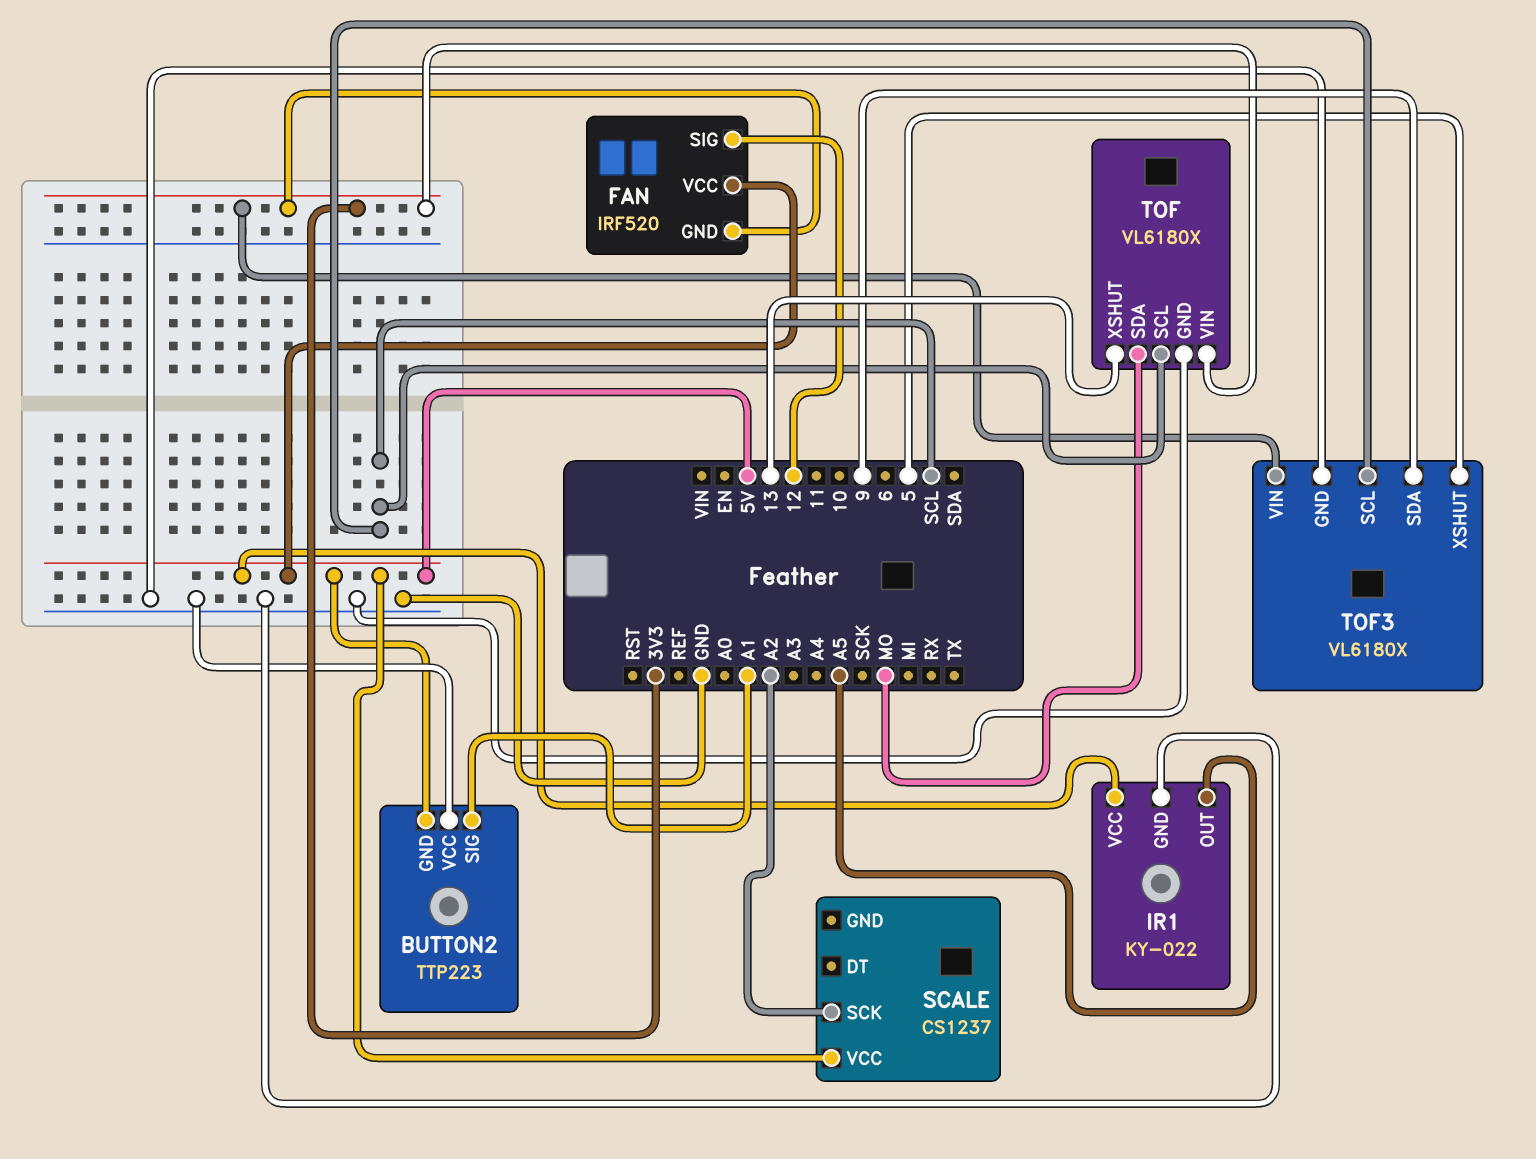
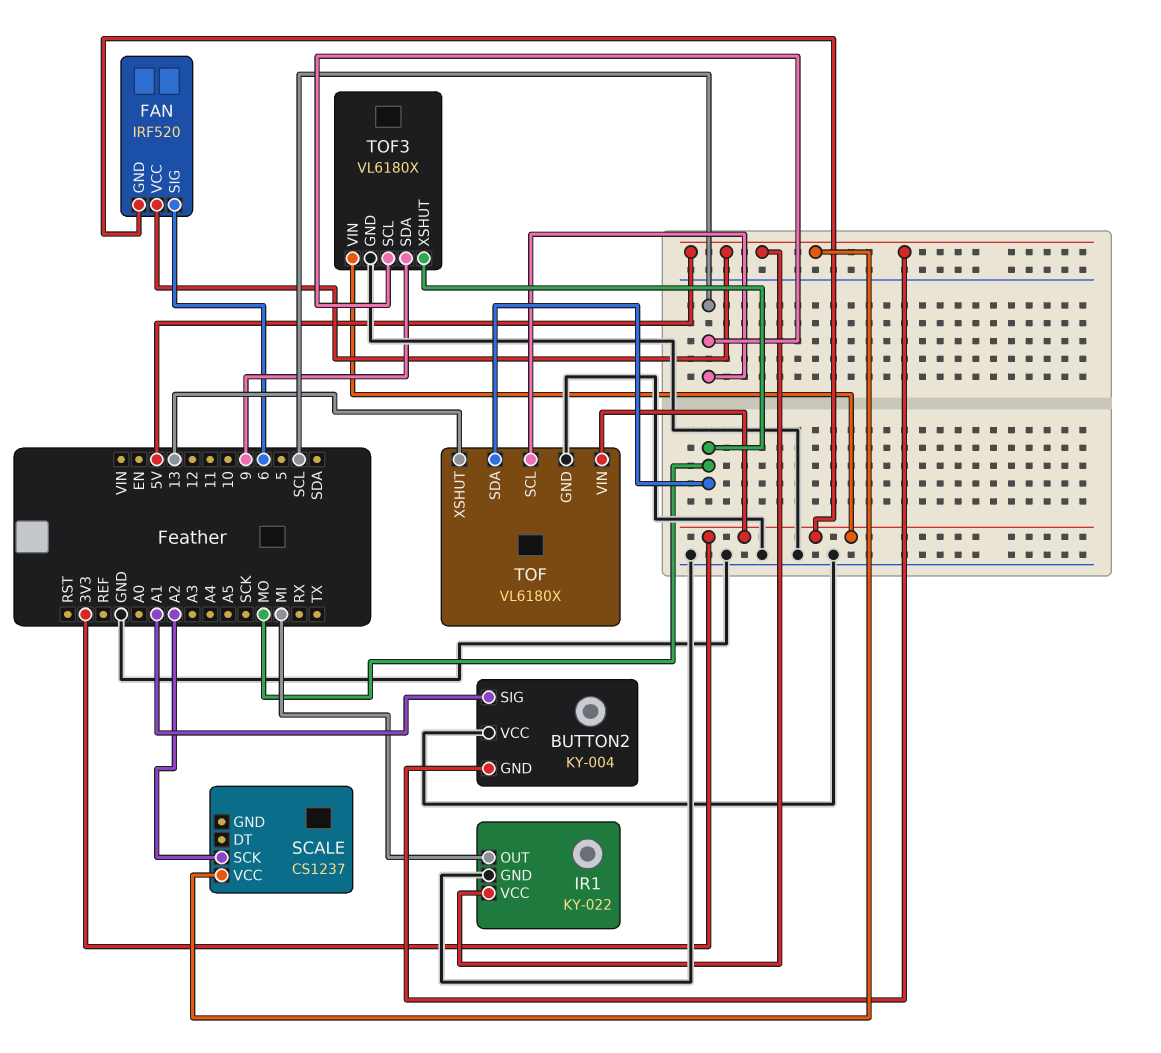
BUTTON2: TTP223 -> KY-004
FAN pin SIG: 12 -> 6
IR1 pin OUT: A5 -> MI
TOF3 pin XSHUT: 5 -> MO

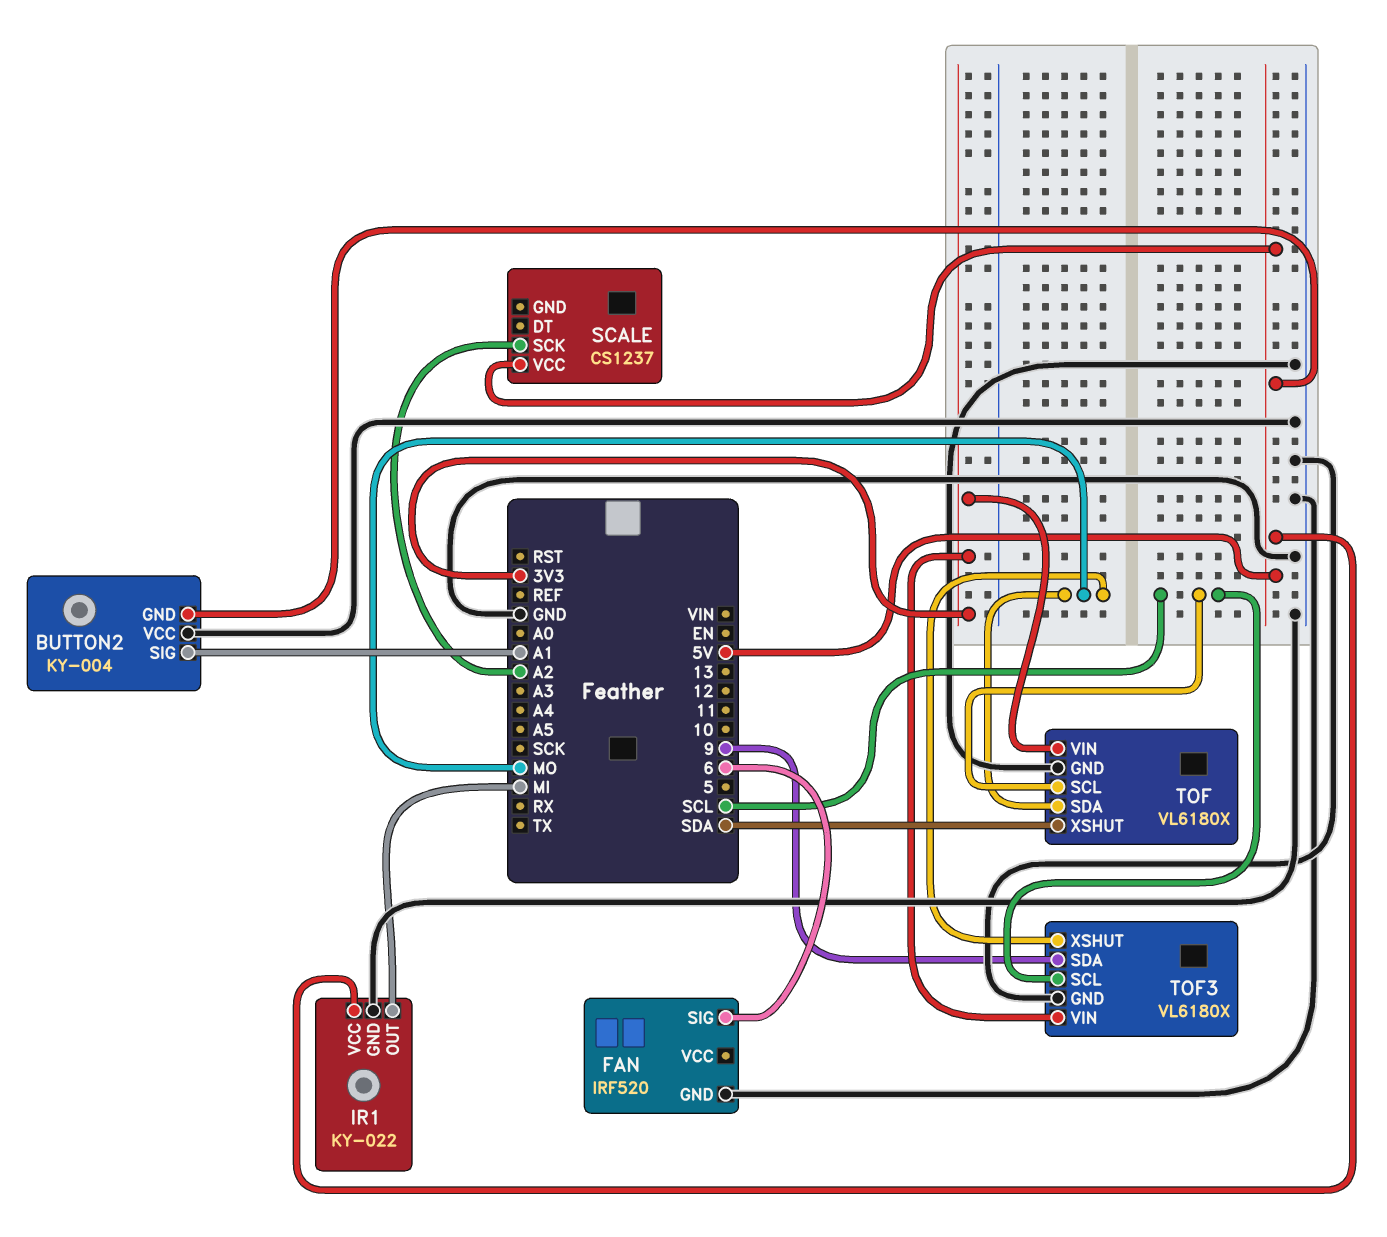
FAN pin GND: 3V3 -> GND
FAN pin VCC: 5V -> none
TOF pin XSHUT: 13 -> SDA

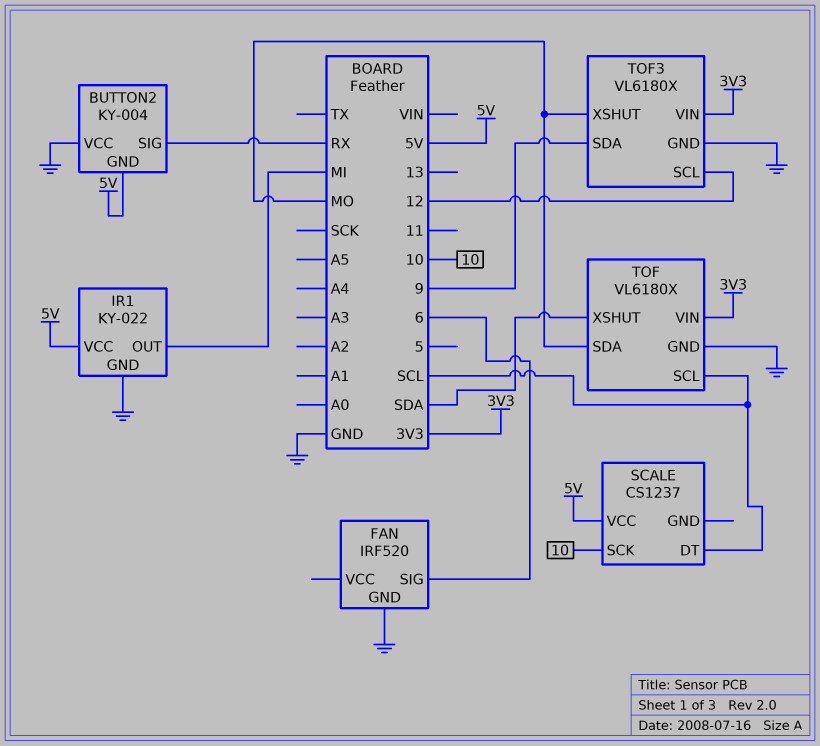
BUTTON2 pin SIG: A1 -> RX
SCALE pin DT: none -> SCL
SCALE pin SCK: A2 -> 10
TOF3 pin SCL: SCL -> 12

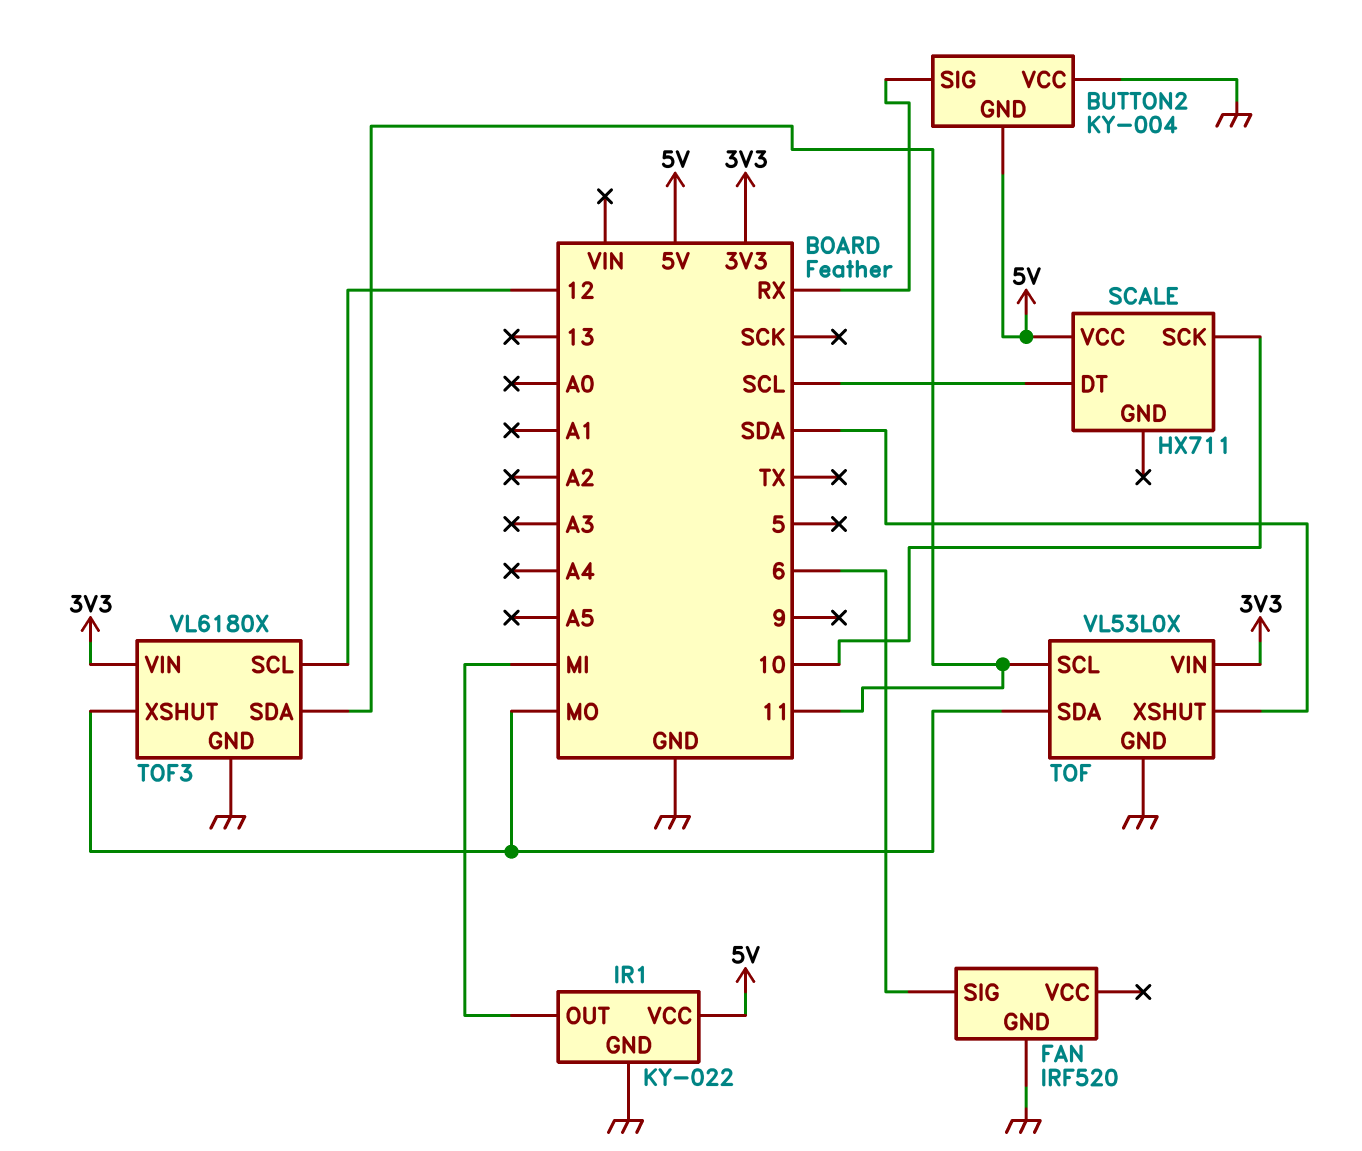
SCALE: CS1237 -> HX711
TOF: VL6180X -> VL53L0X
TOF pin SCL: SCL -> 11
TOF3 pin SDA: 9 -> 11

